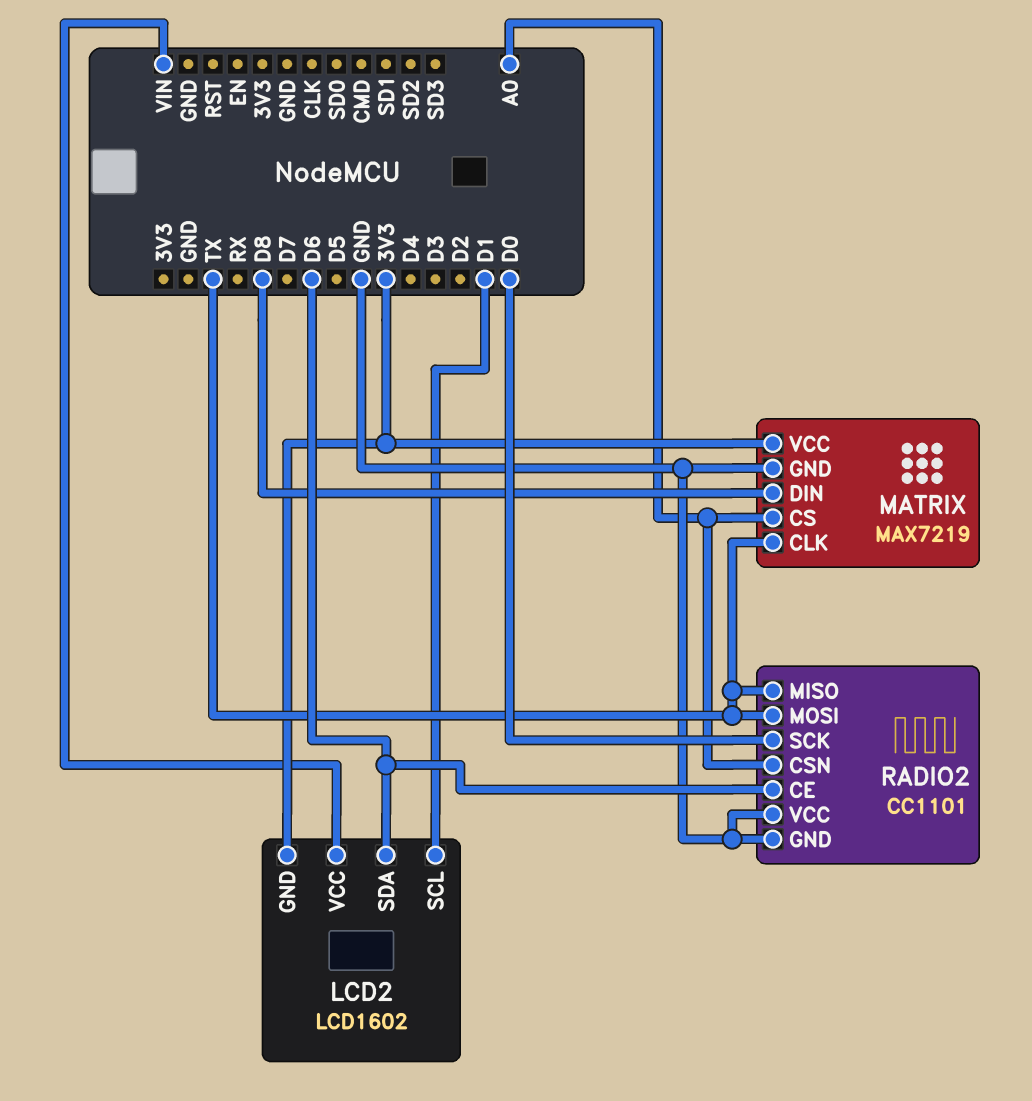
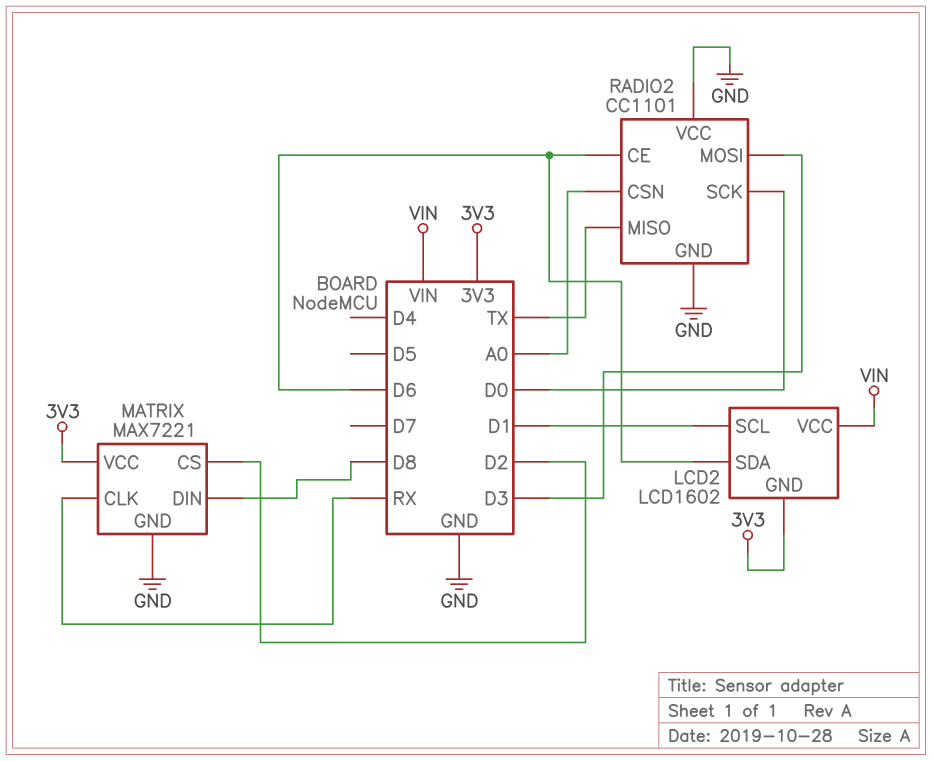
MATRIX: MAX7219 -> MAX7221
MATRIX pin CLK: TX -> RX
MATRIX pin CS: A0 -> D2
RADIO2 pin MOSI: TX -> D3

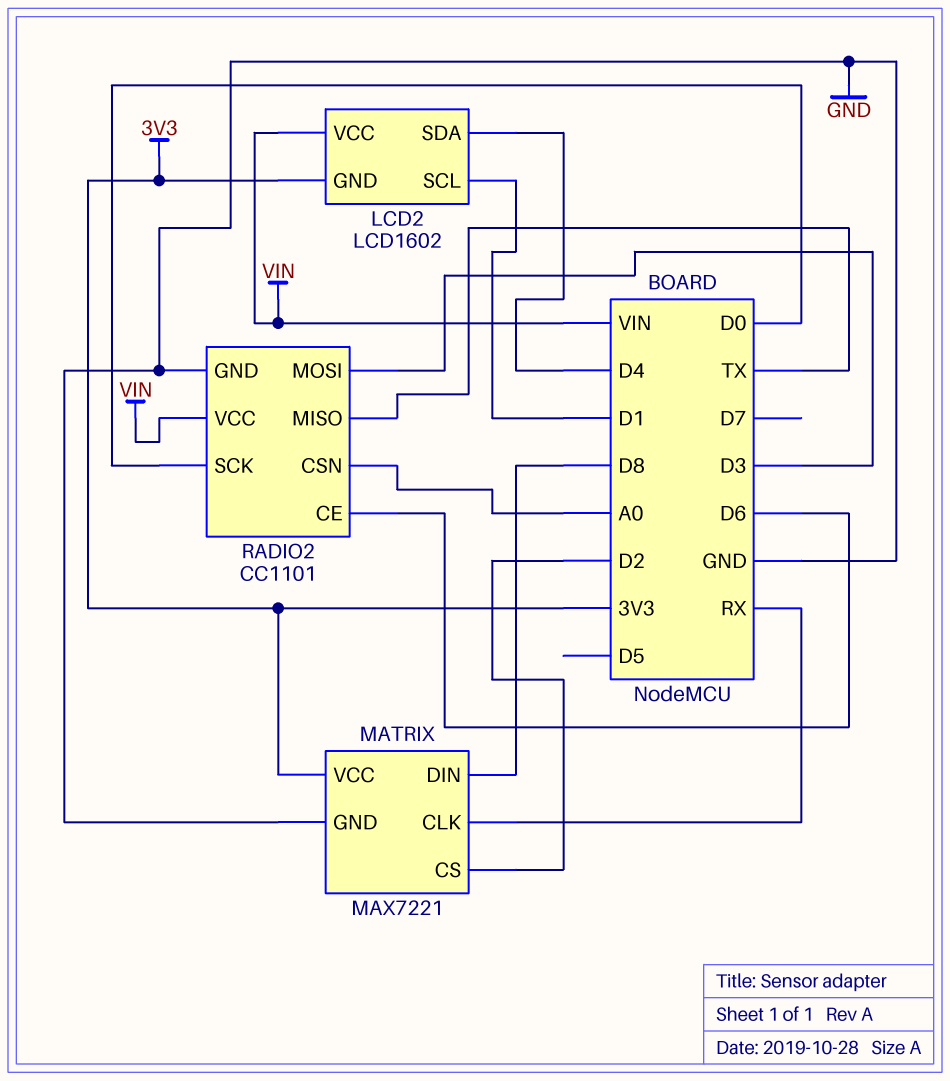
LCD2 pin SDA: D6 -> D4
RADIO2 pin VCC: GND -> VIN

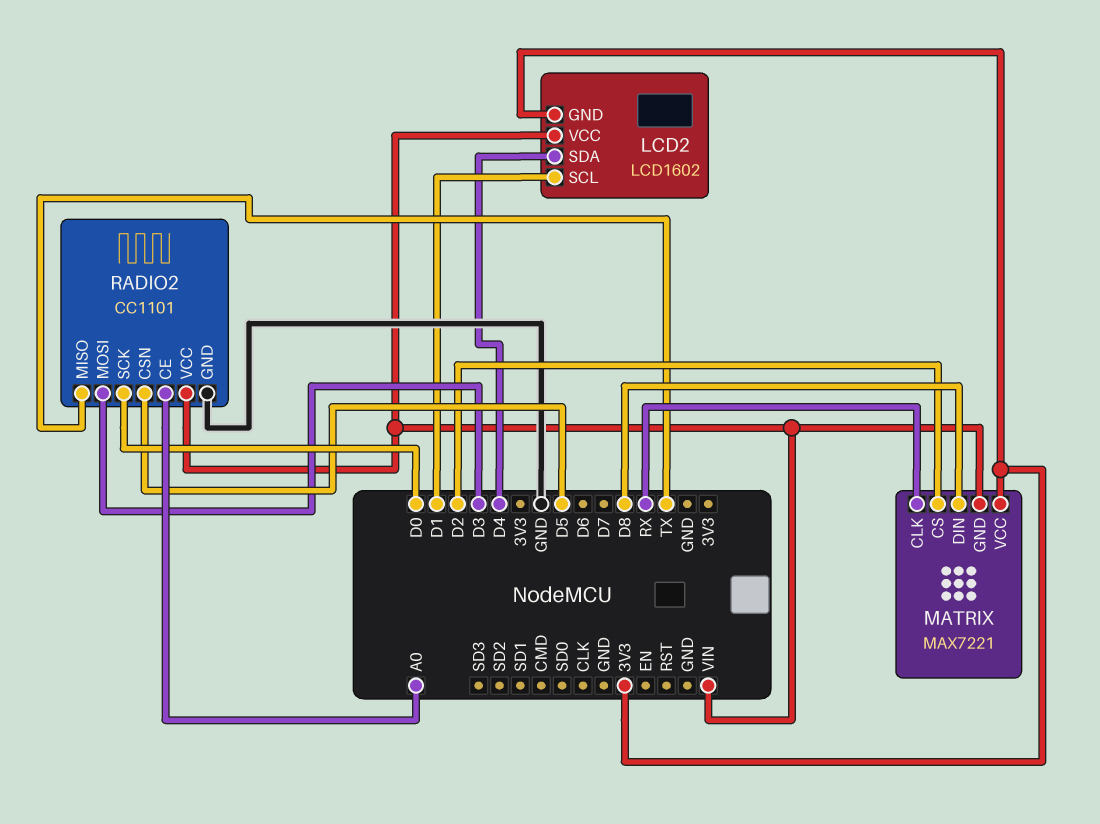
MATRIX pin GND: GND -> VIN
RADIO2 pin CE: D6 -> A0
RADIO2 pin CSN: A0 -> D5

